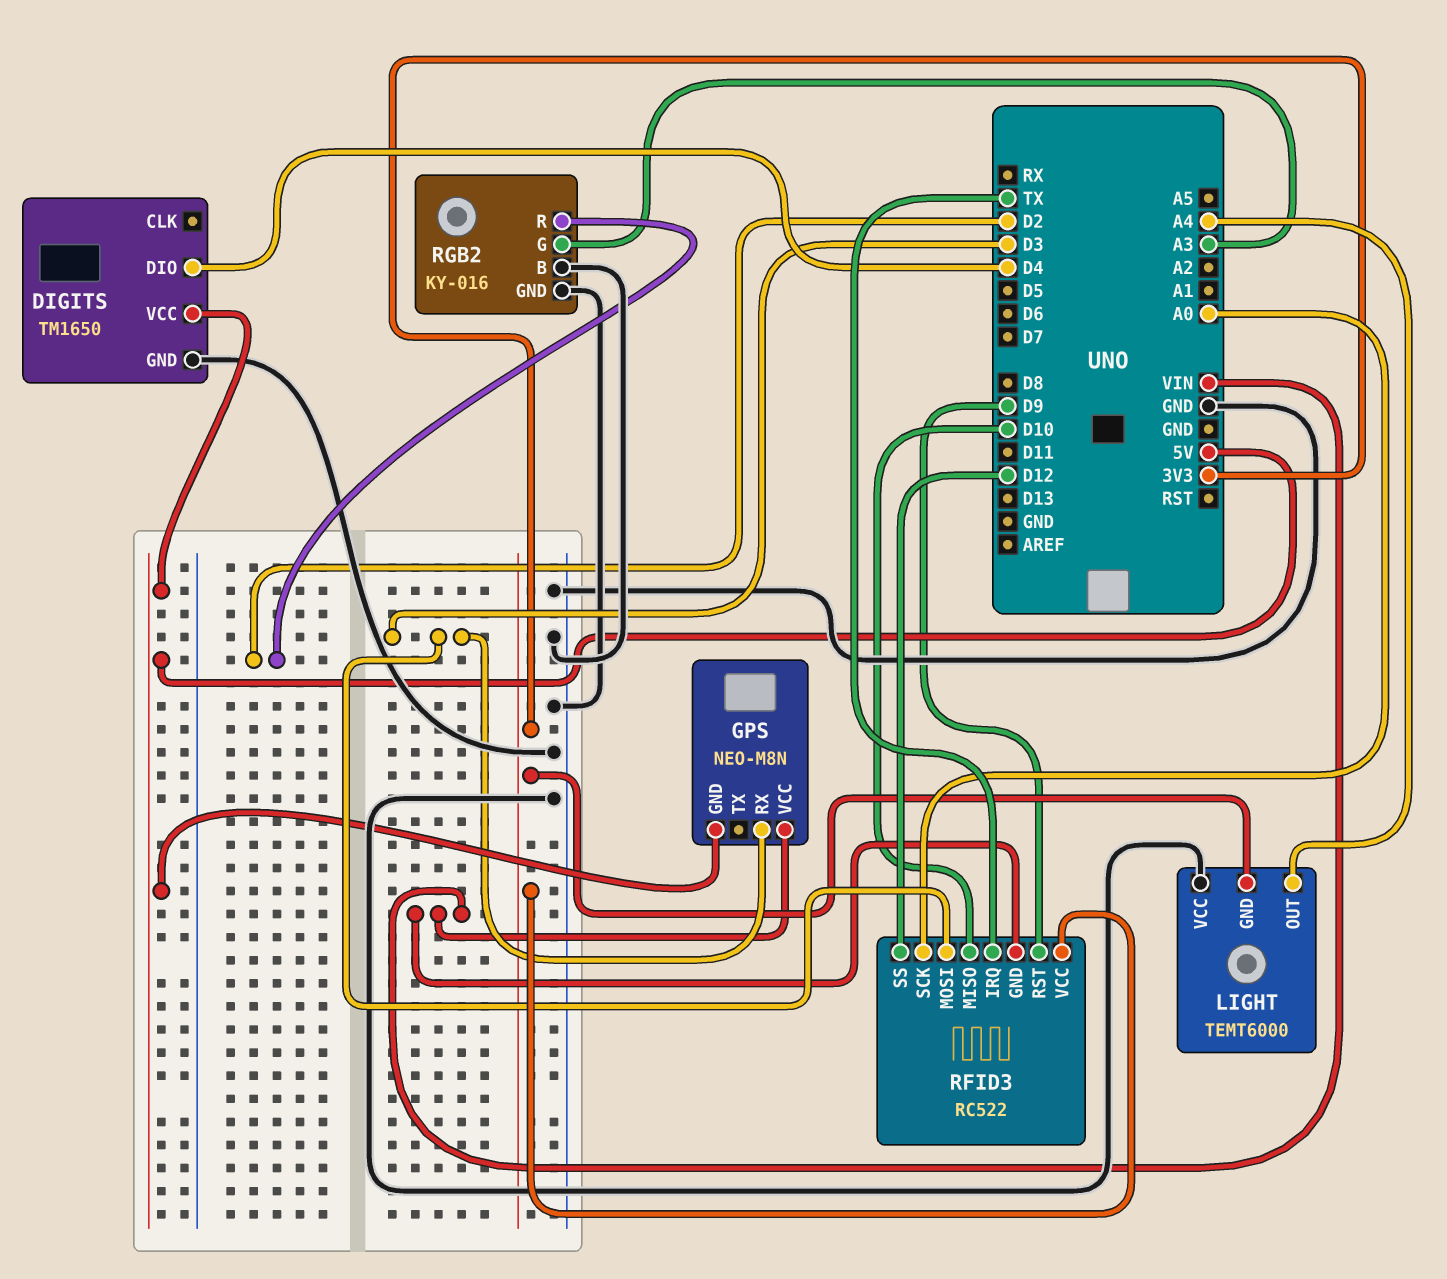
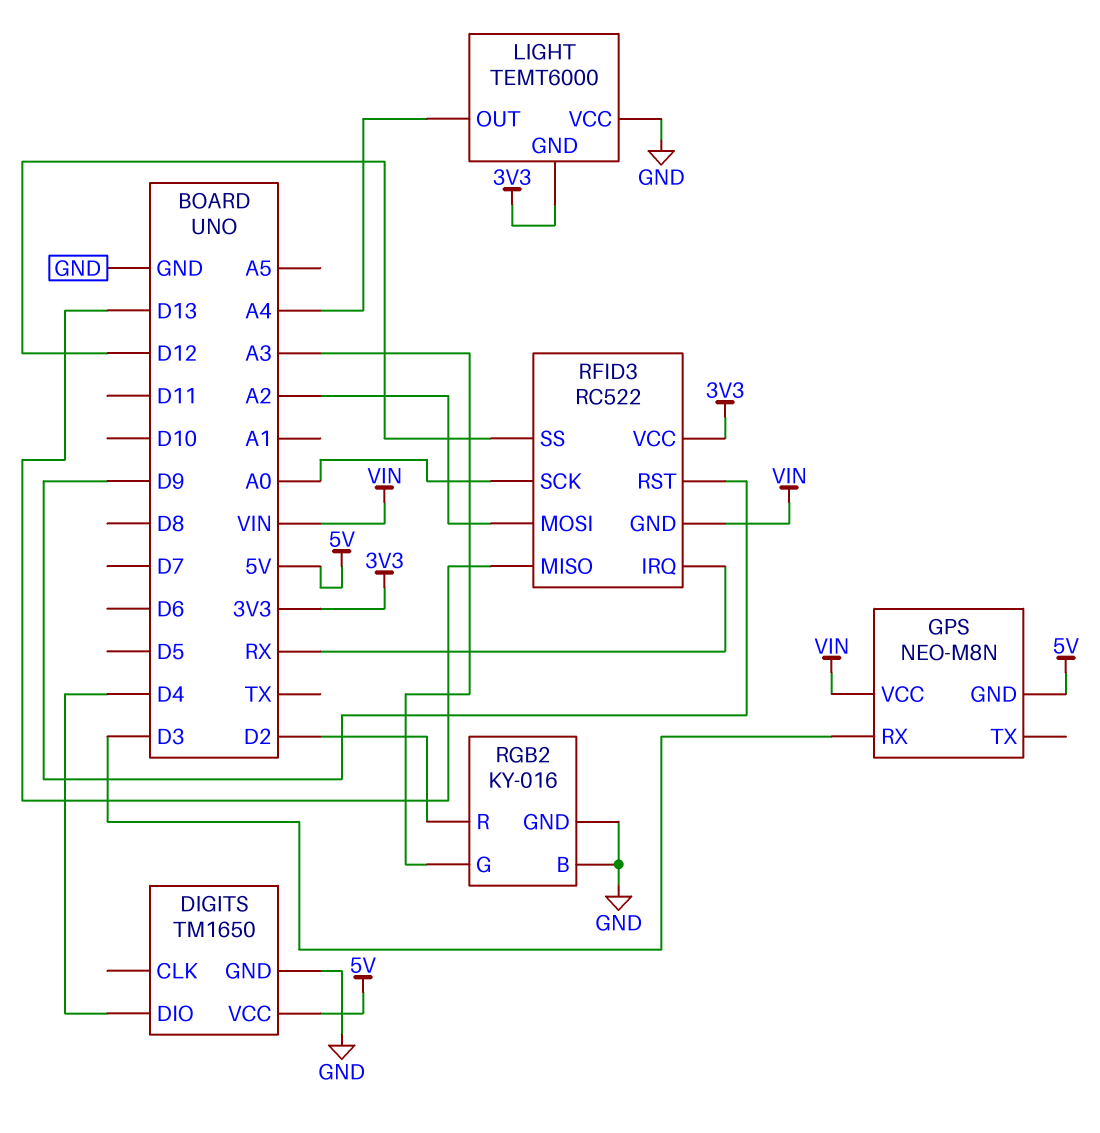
RFID3 pin IRQ: TX -> RX
RFID3 pin MISO: D10 -> D13
RFID3 pin MOSI: D3 -> A2

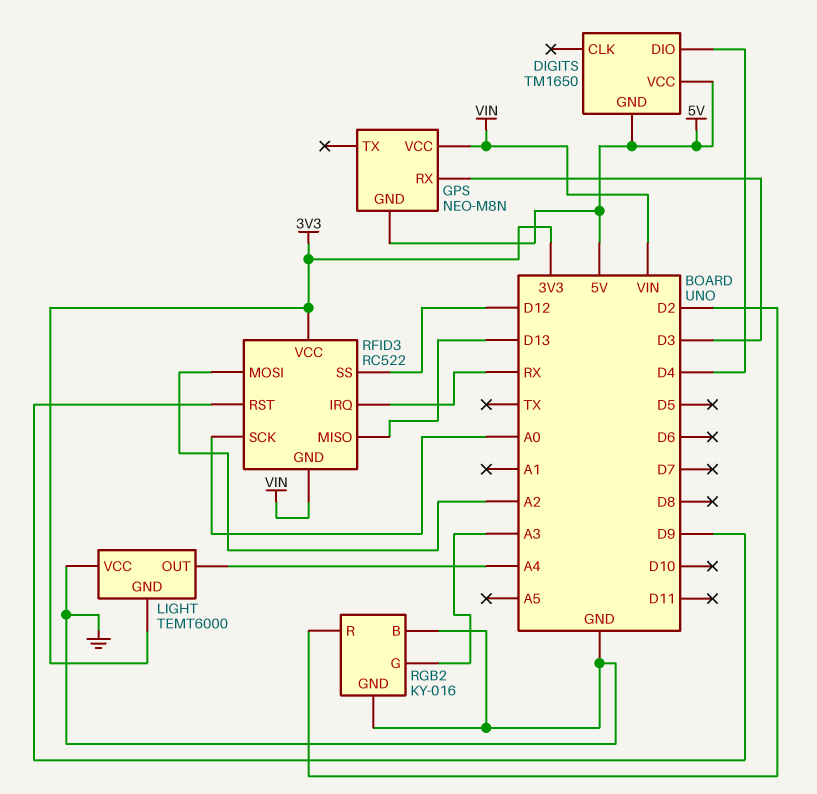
DIGITS pin GND: GND -> 5V

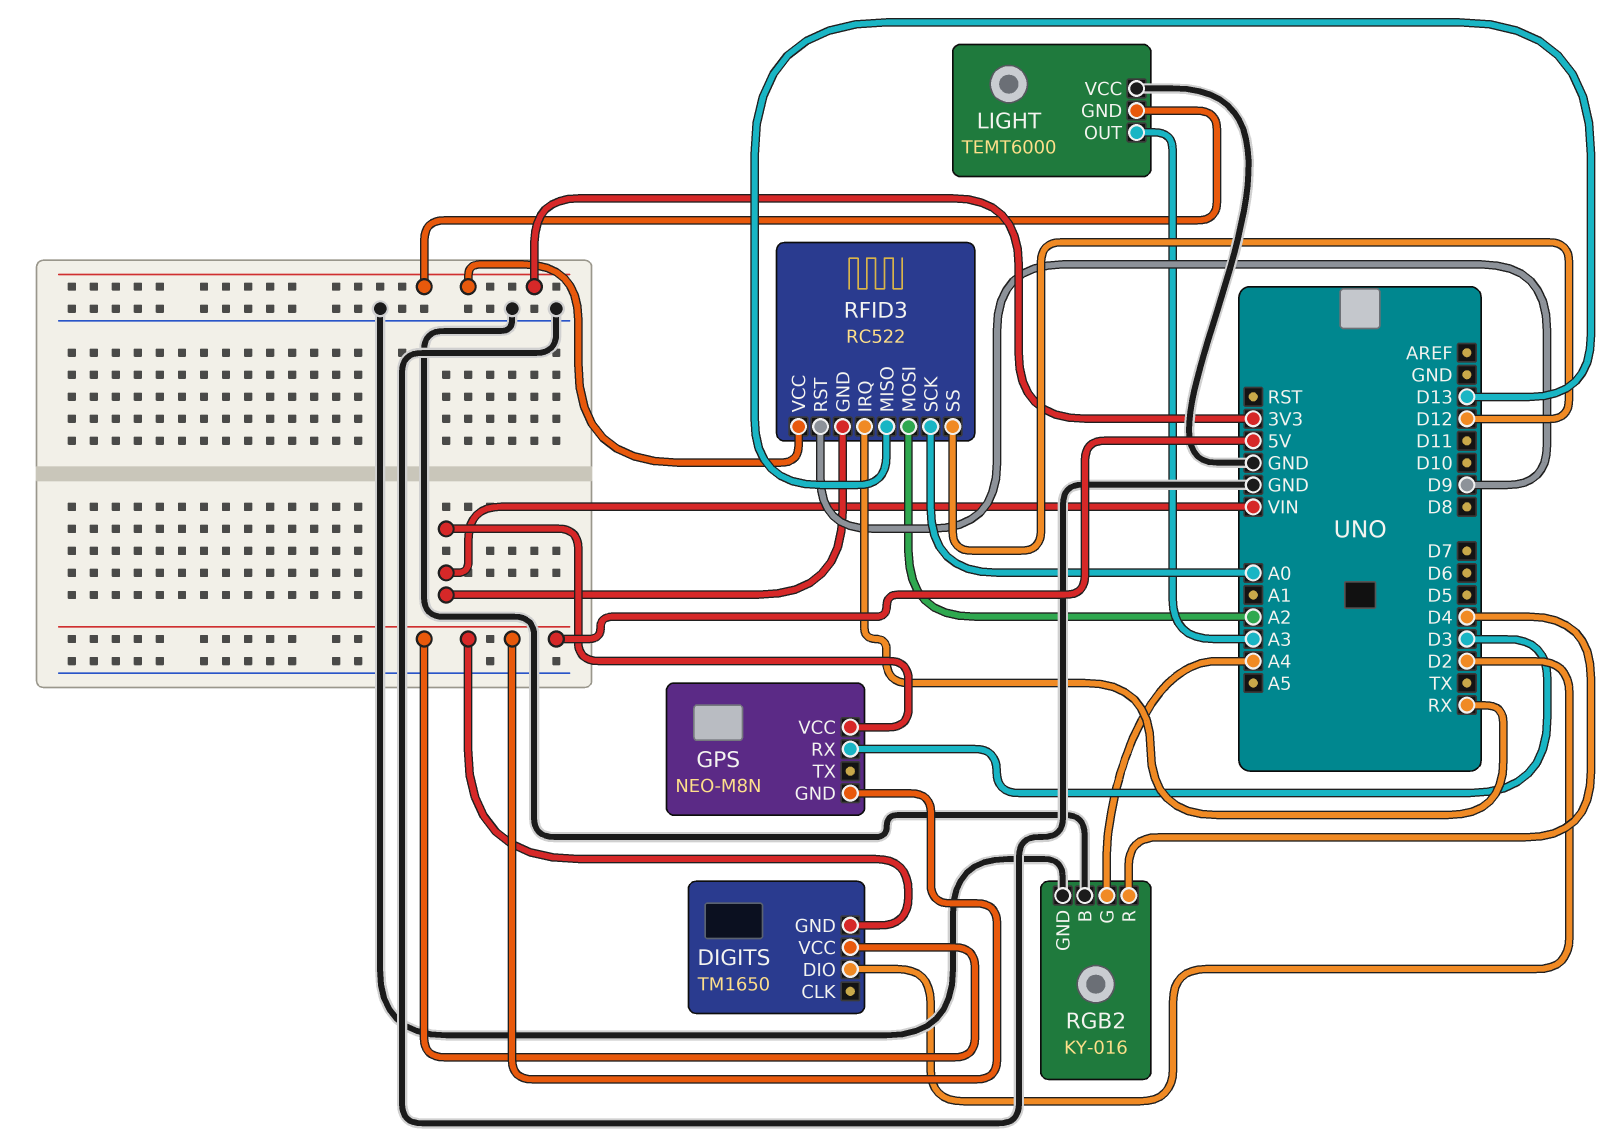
DIGITS pin DIO: D4 -> D2
LIGHT pin OUT: A4 -> A3
RGB2 pin G: A3 -> A4
RGB2 pin R: D2 -> D4

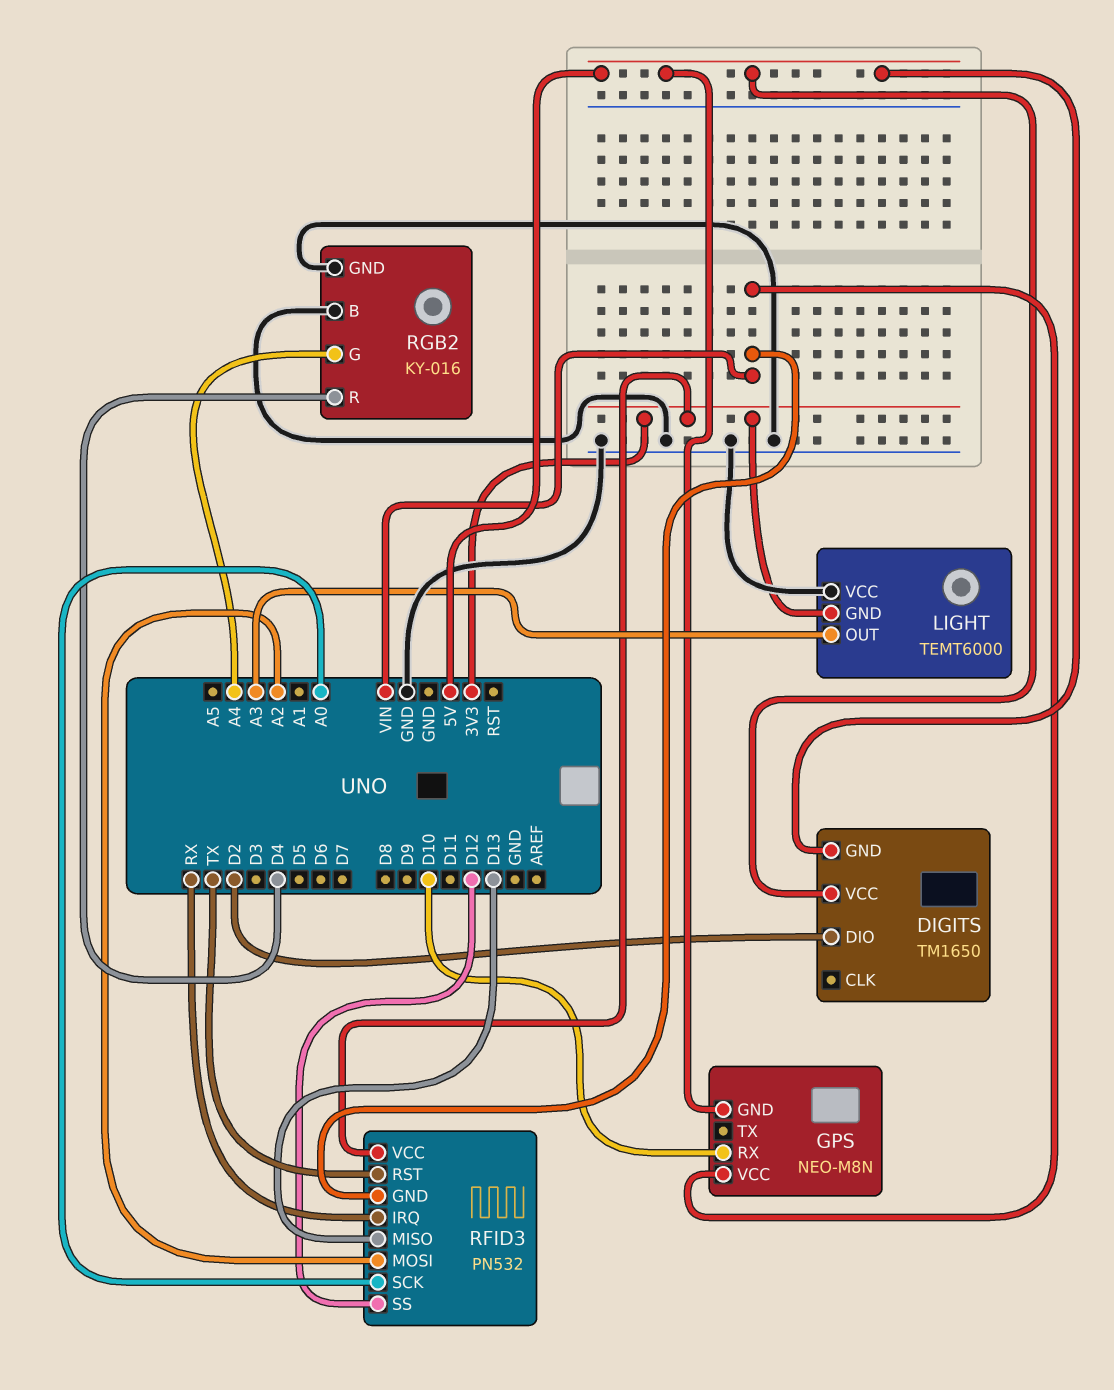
GPS pin RX: D3 -> D10
RFID3: RC522 -> PN532
RFID3 pin RST: D9 -> TX

